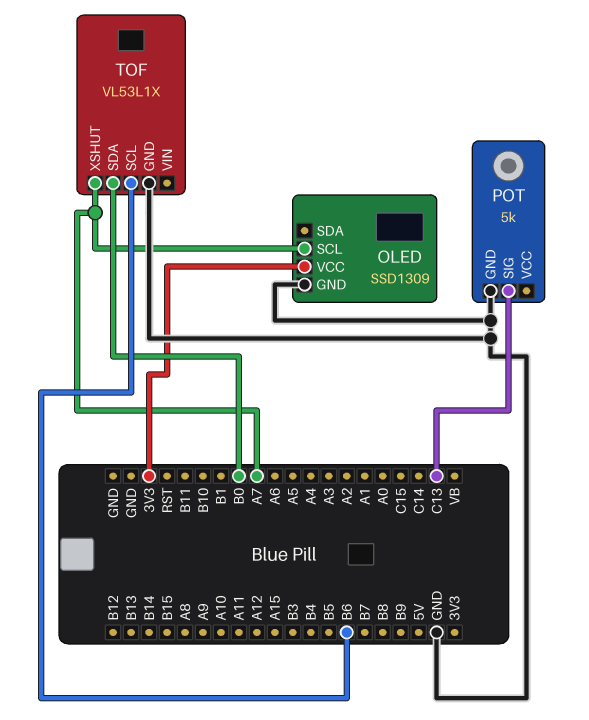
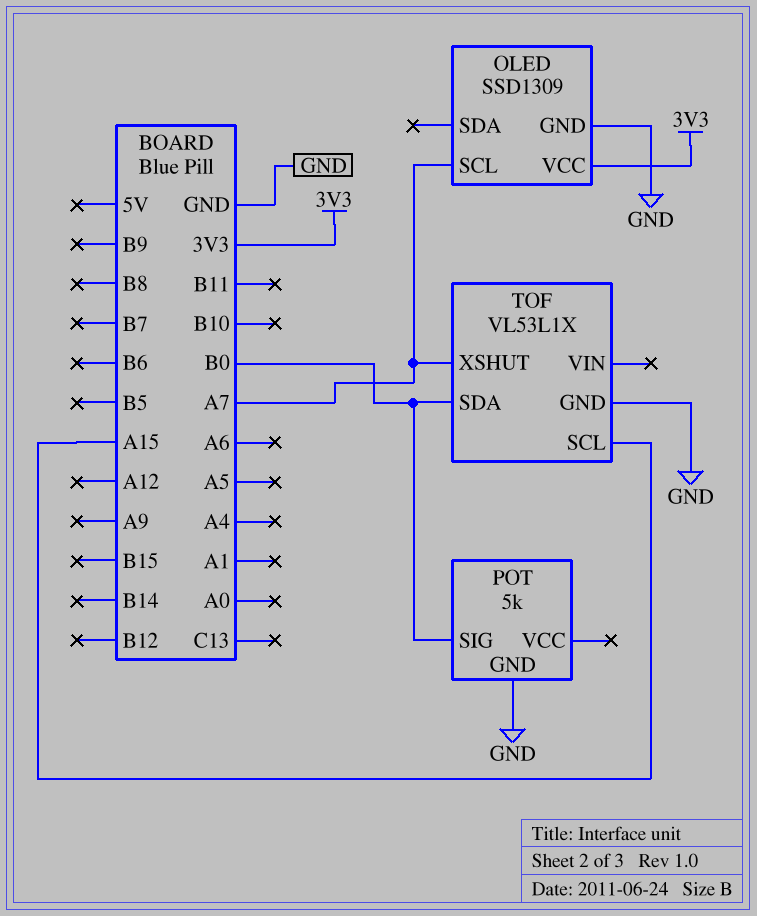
POT pin SIG: C13 -> B0
TOF pin SCL: B6 -> A15

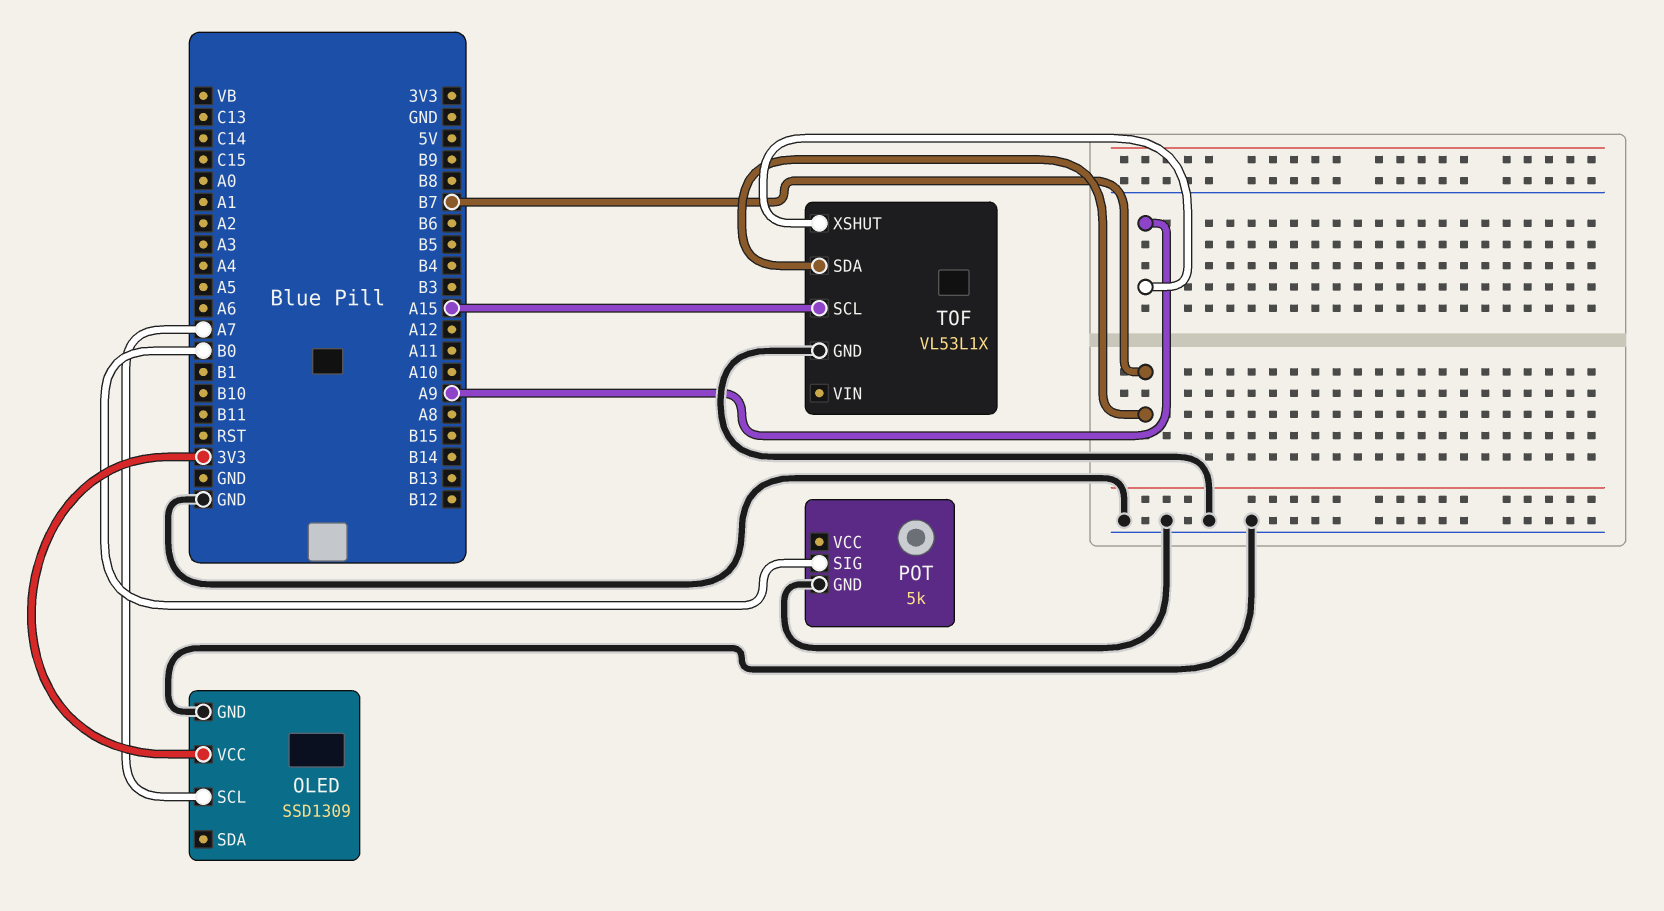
TOF pin SDA: B0 -> B7
TOF pin XSHUT: A7 -> A9

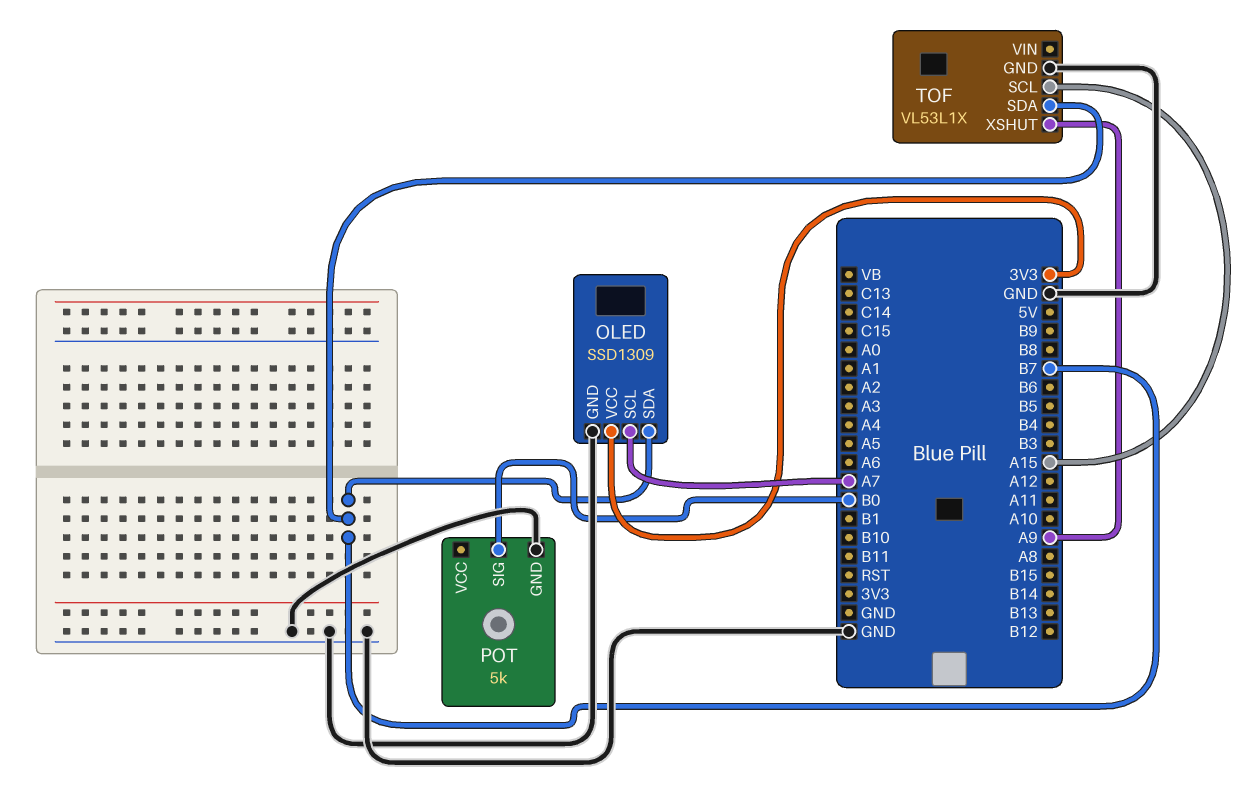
OLED pin SDA: none -> B7

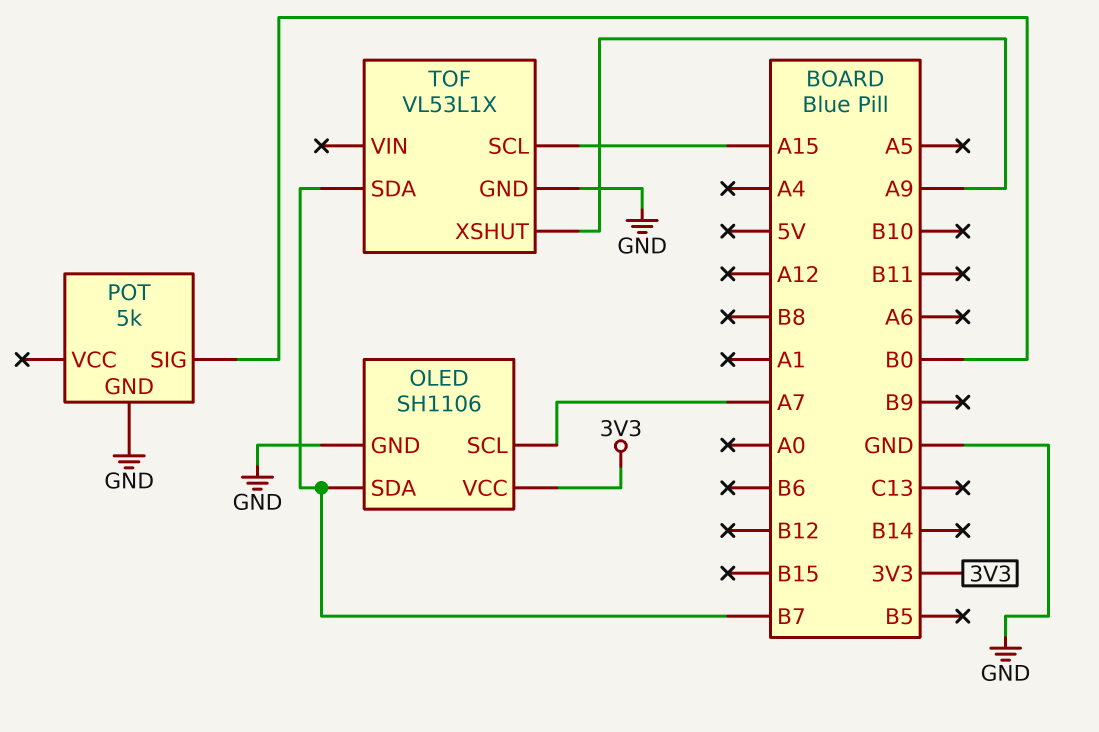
OLED: SSD1309 -> SH1106

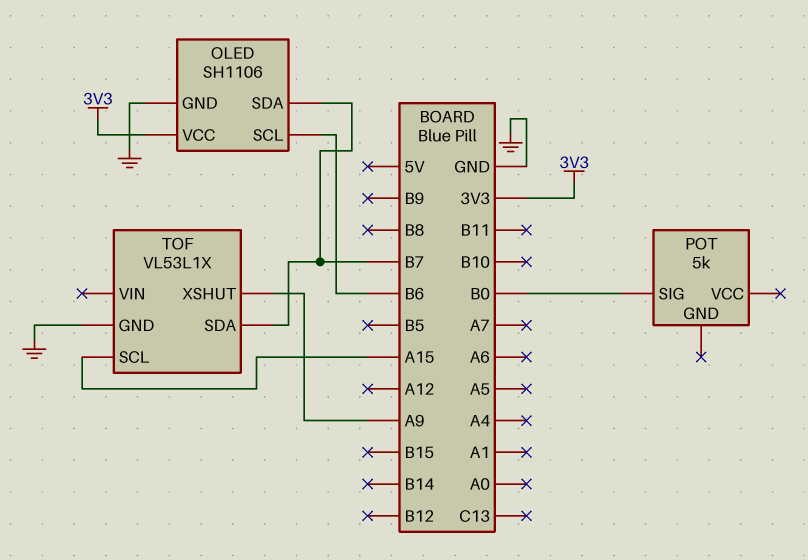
OLED pin SCL: A7 -> B6
POT pin GND: GND -> none

